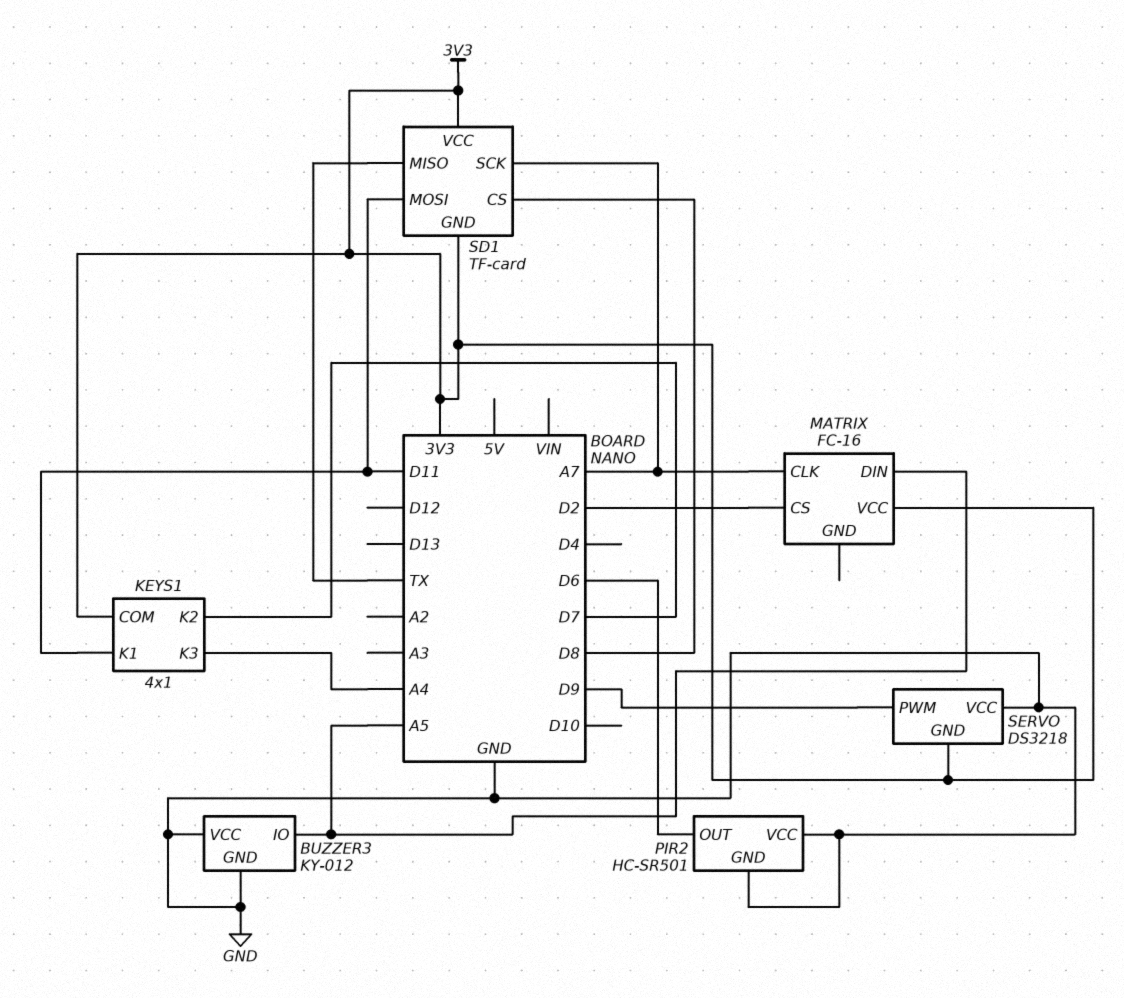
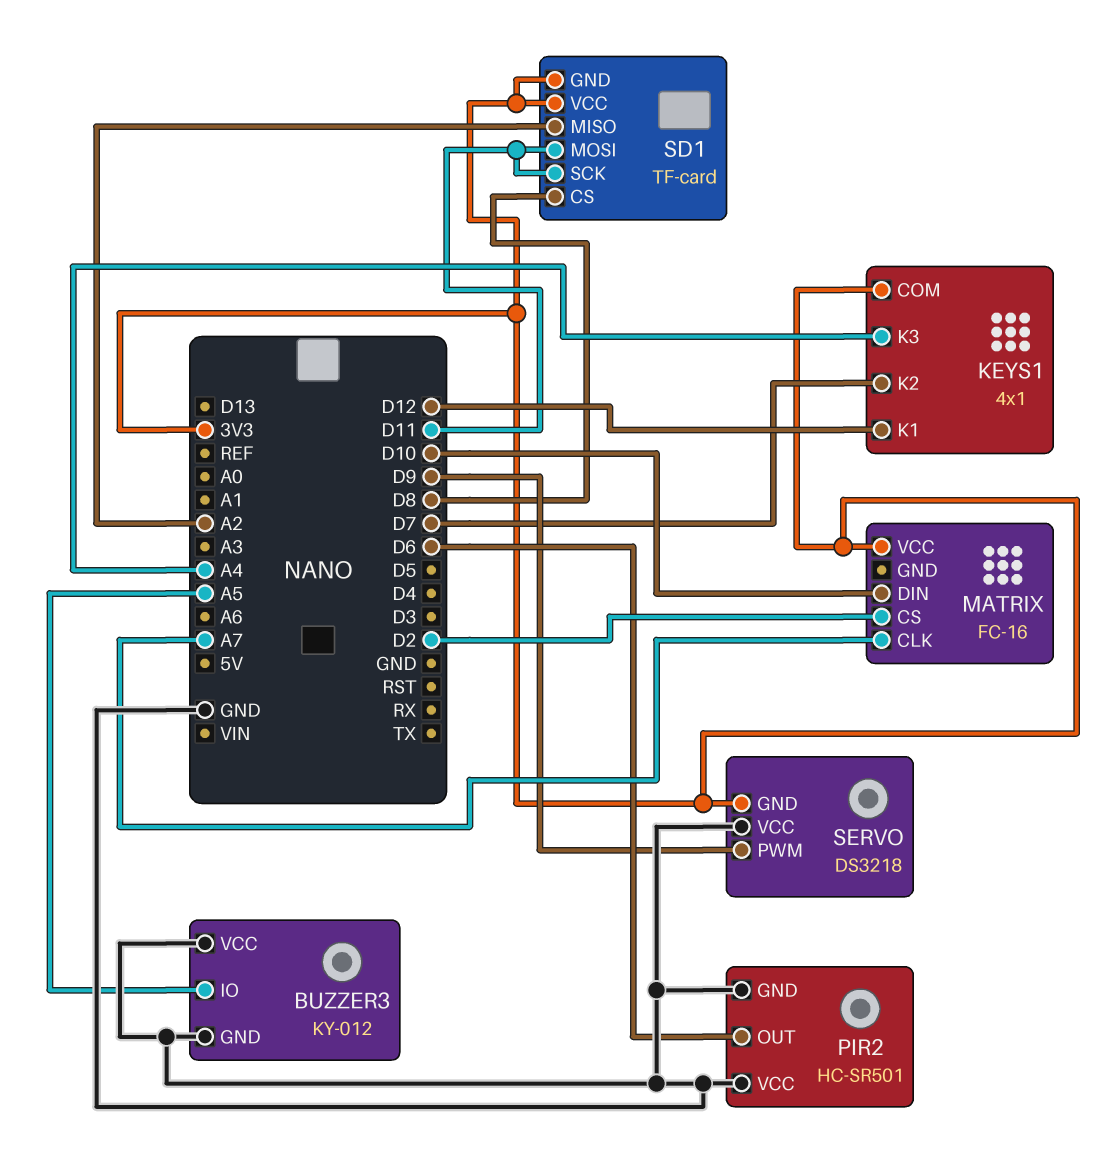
KEYS1 pin K1: D11 -> D12
MATRIX pin DIN: A5 -> D10
SD1 pin MISO: TX -> A2
SD1 pin SCK: A7 -> D11

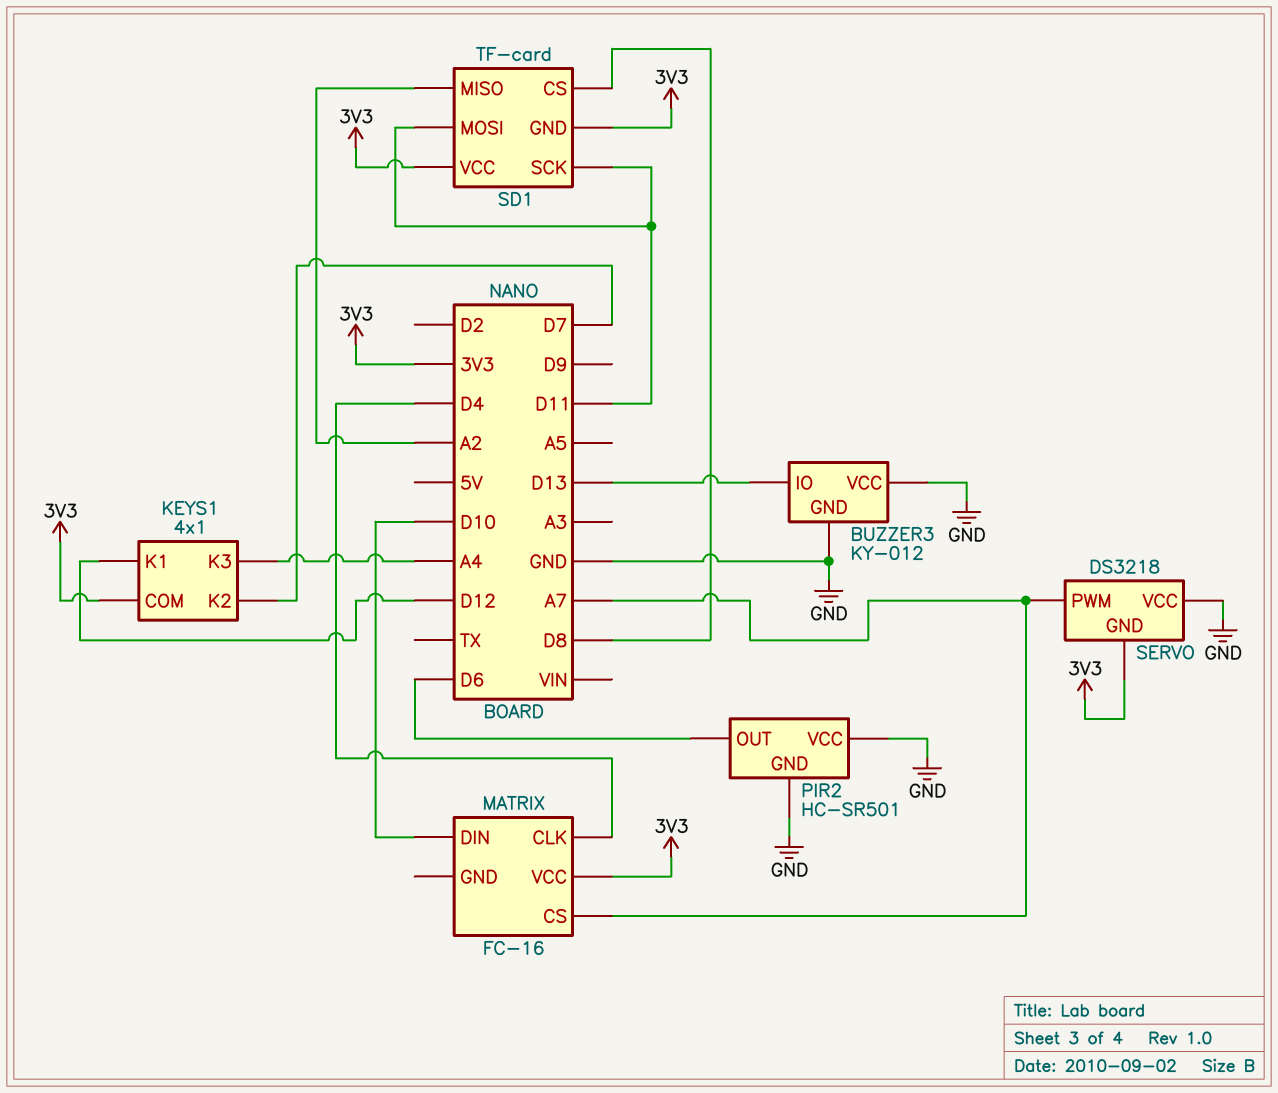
BUZZER3 pin IO: A5 -> D13
MATRIX pin CLK: A7 -> D4
MATRIX pin CS: D2 -> A7
SERVO pin PWM: D9 -> A7

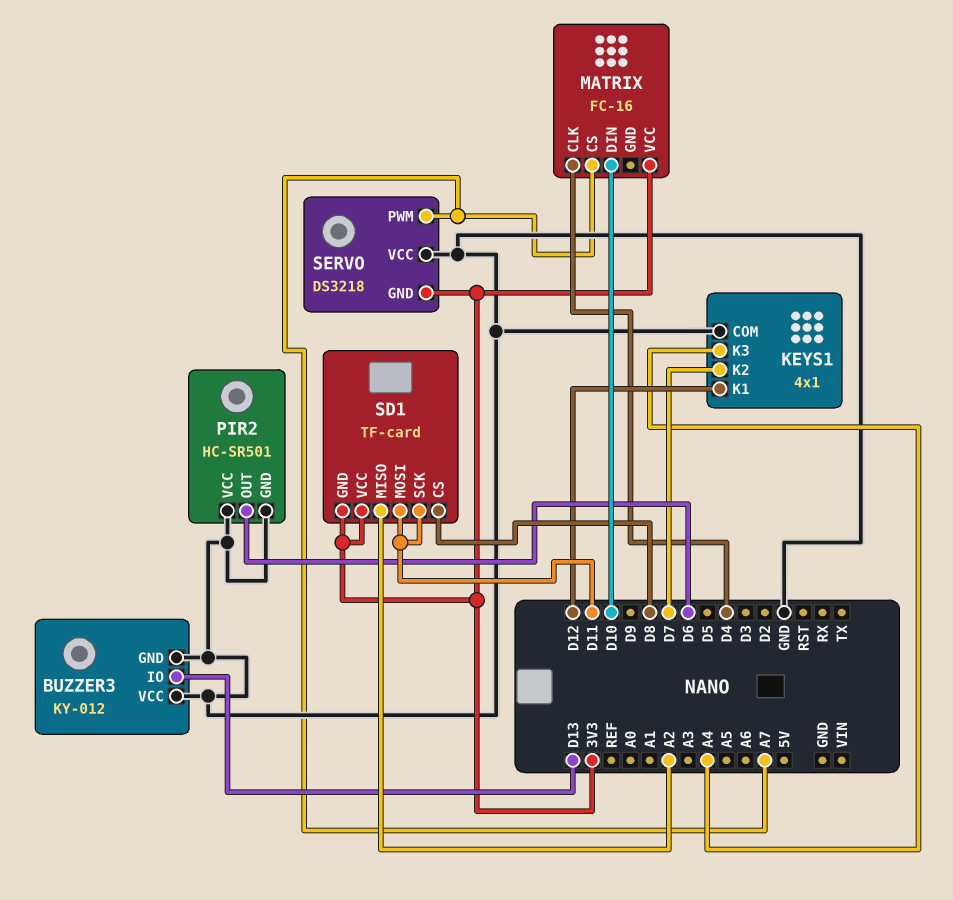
KEYS1 pin COM: 3V3 -> GND

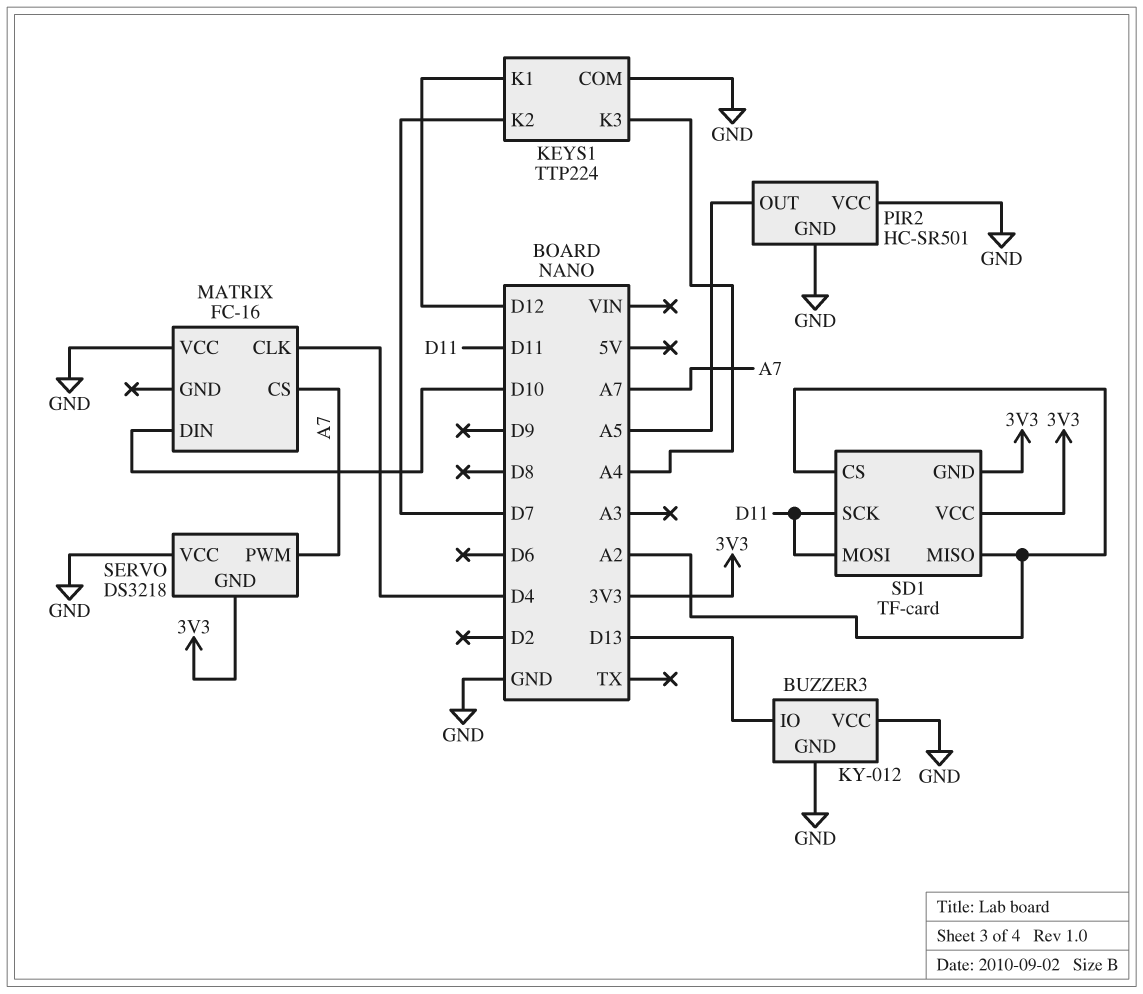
KEYS1: 4x1 -> TTP224
MATRIX pin VCC: 3V3 -> GND
PIR2 pin OUT: D6 -> A5
SD1 pin CS: D8 -> A2

